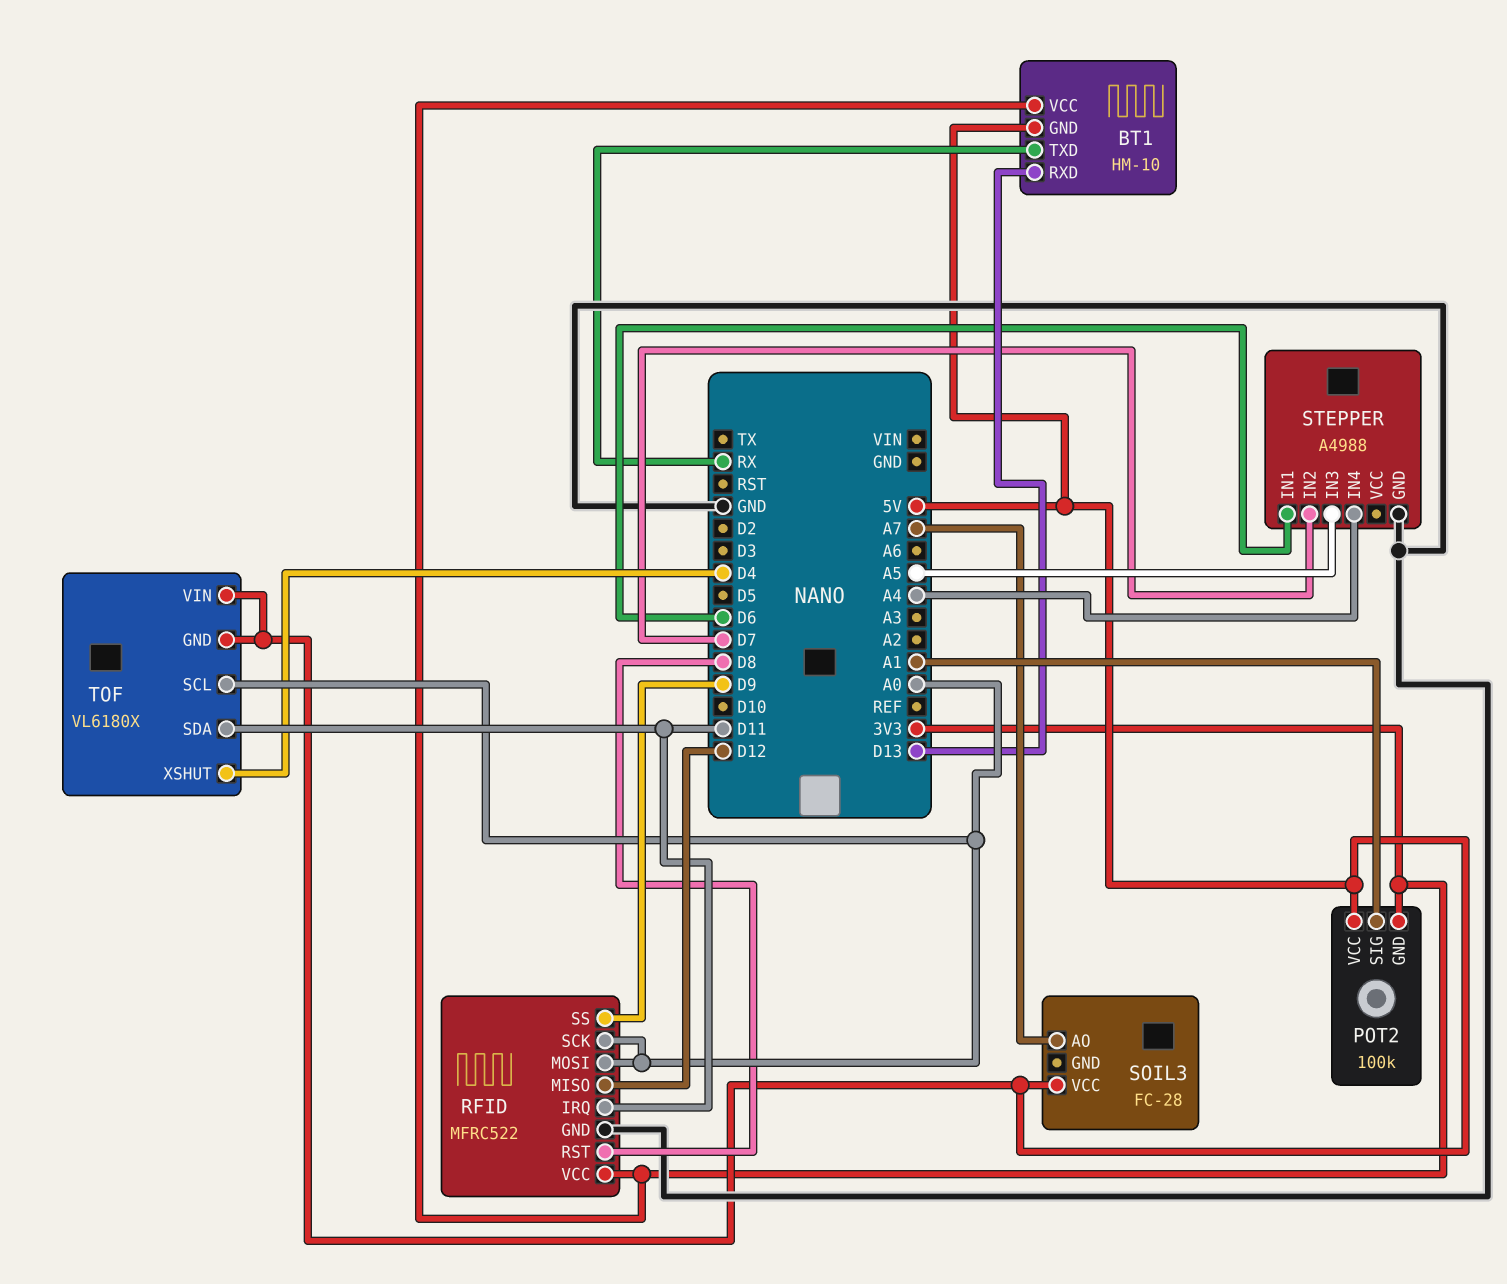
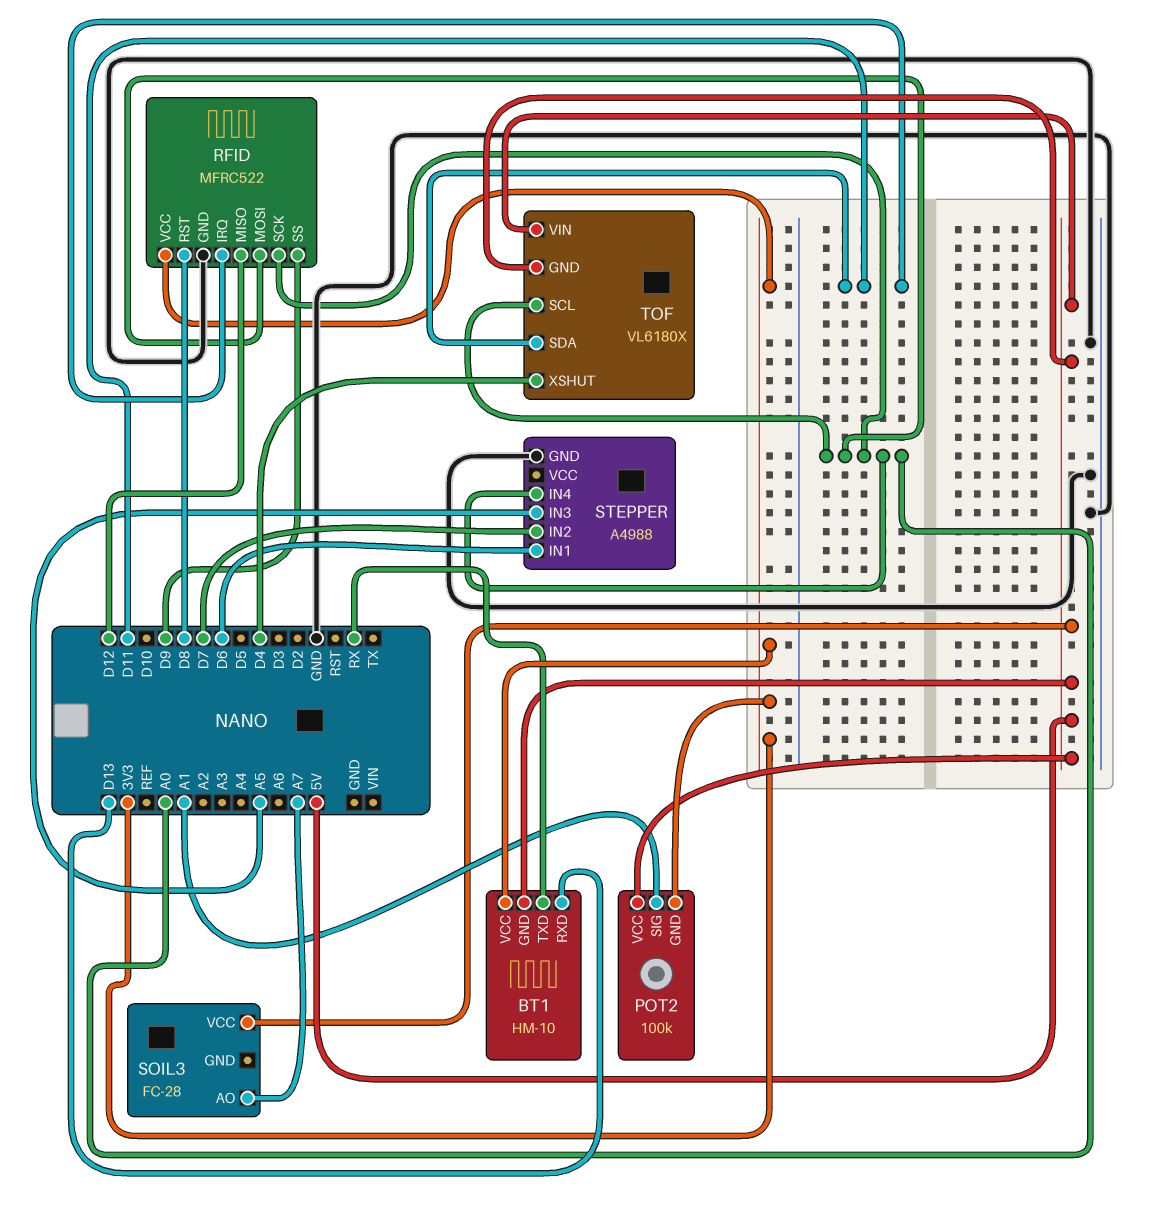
STEPPER pin IN4: A4 -> A0

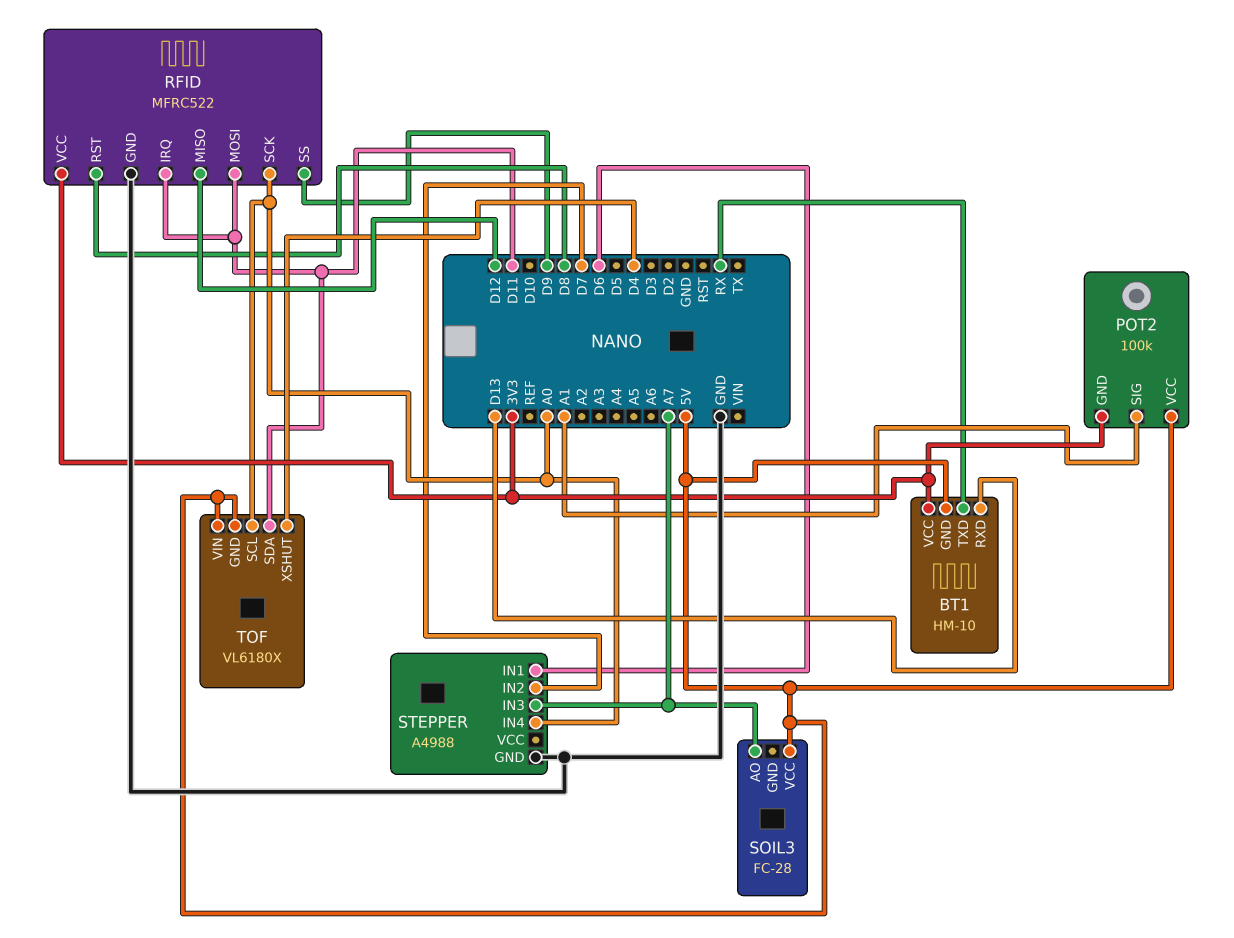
RFID pin MOSI: A0 -> D11
STEPPER pin IN3: A5 -> A7

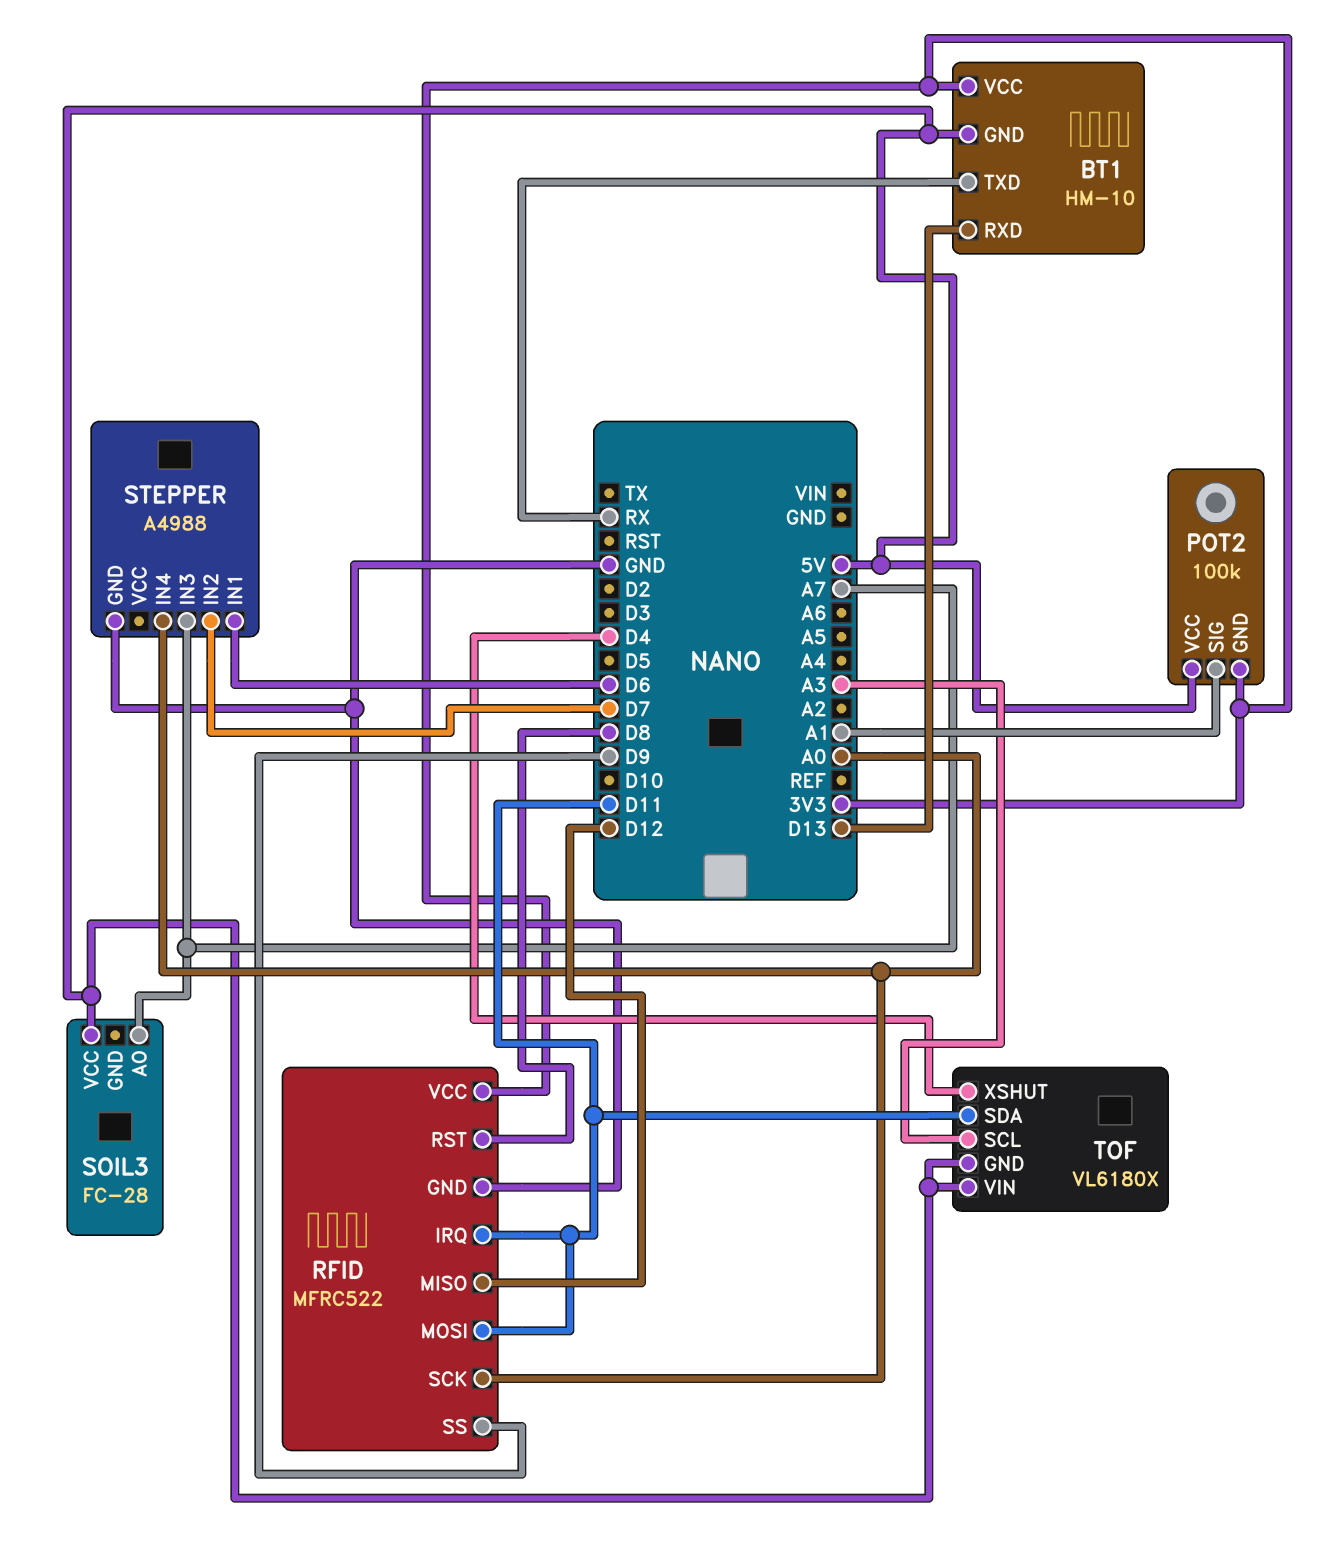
TOF pin SCL: A0 -> A3

